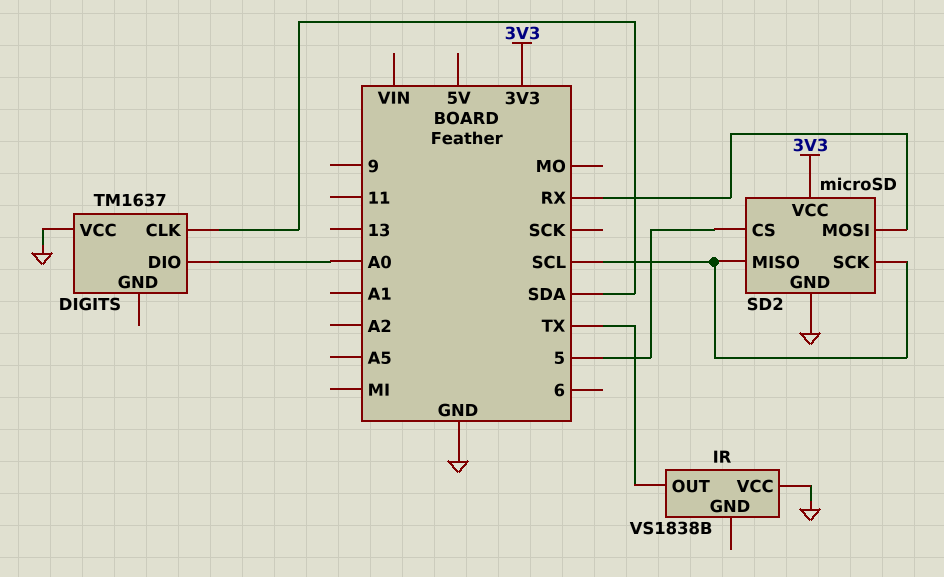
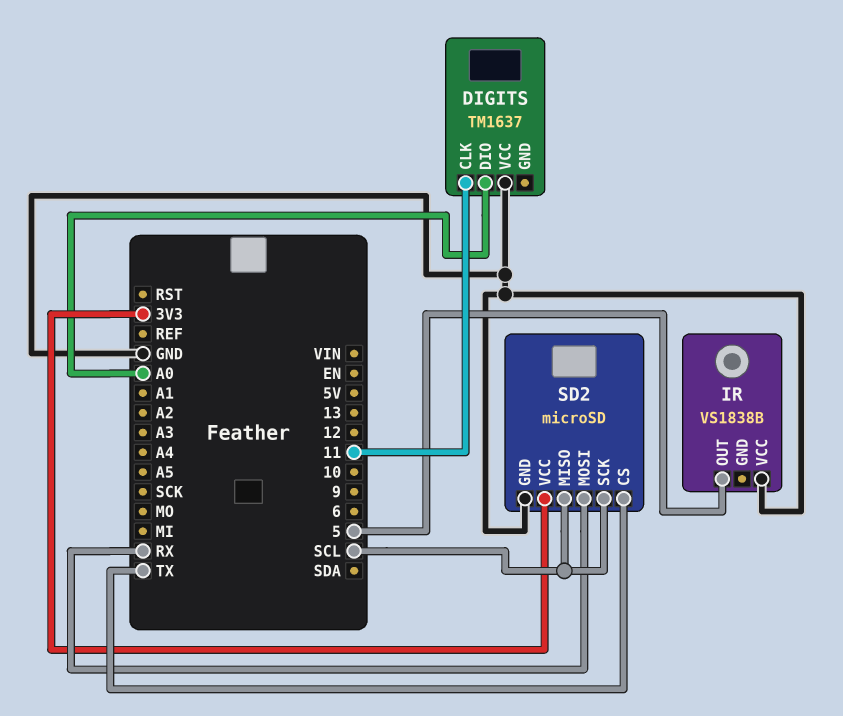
DIGITS pin CLK: SDA -> 11
IR pin OUT: TX -> 5
SD2 pin CS: 5 -> TX

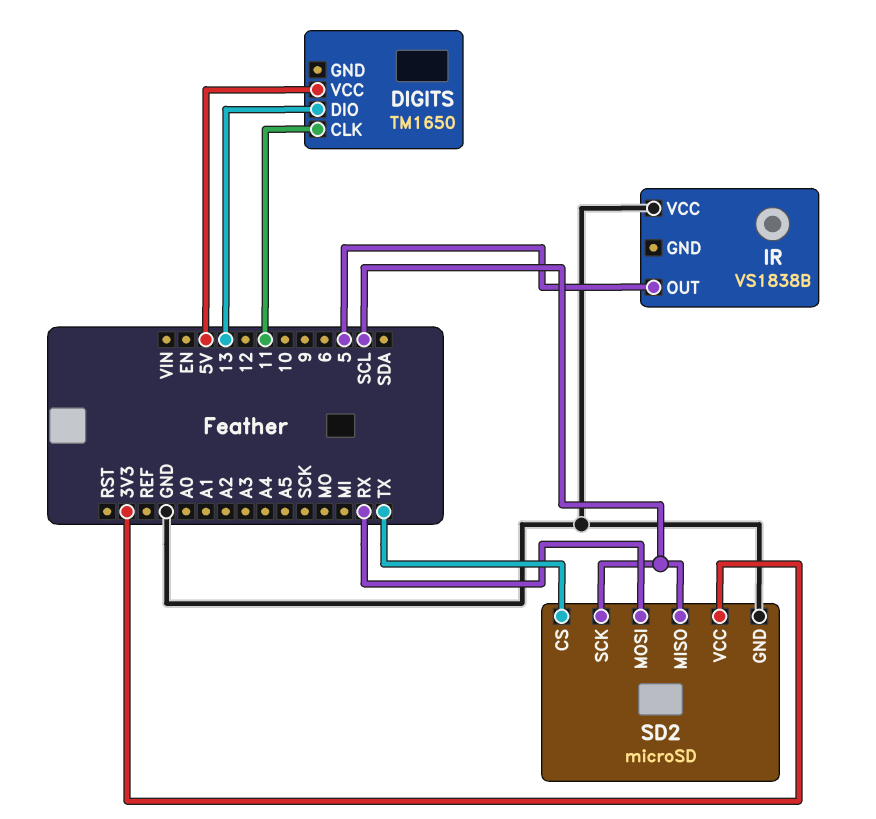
DIGITS: TM1637 -> TM1650
DIGITS pin DIO: A0 -> 13
DIGITS pin VCC: GND -> 5V

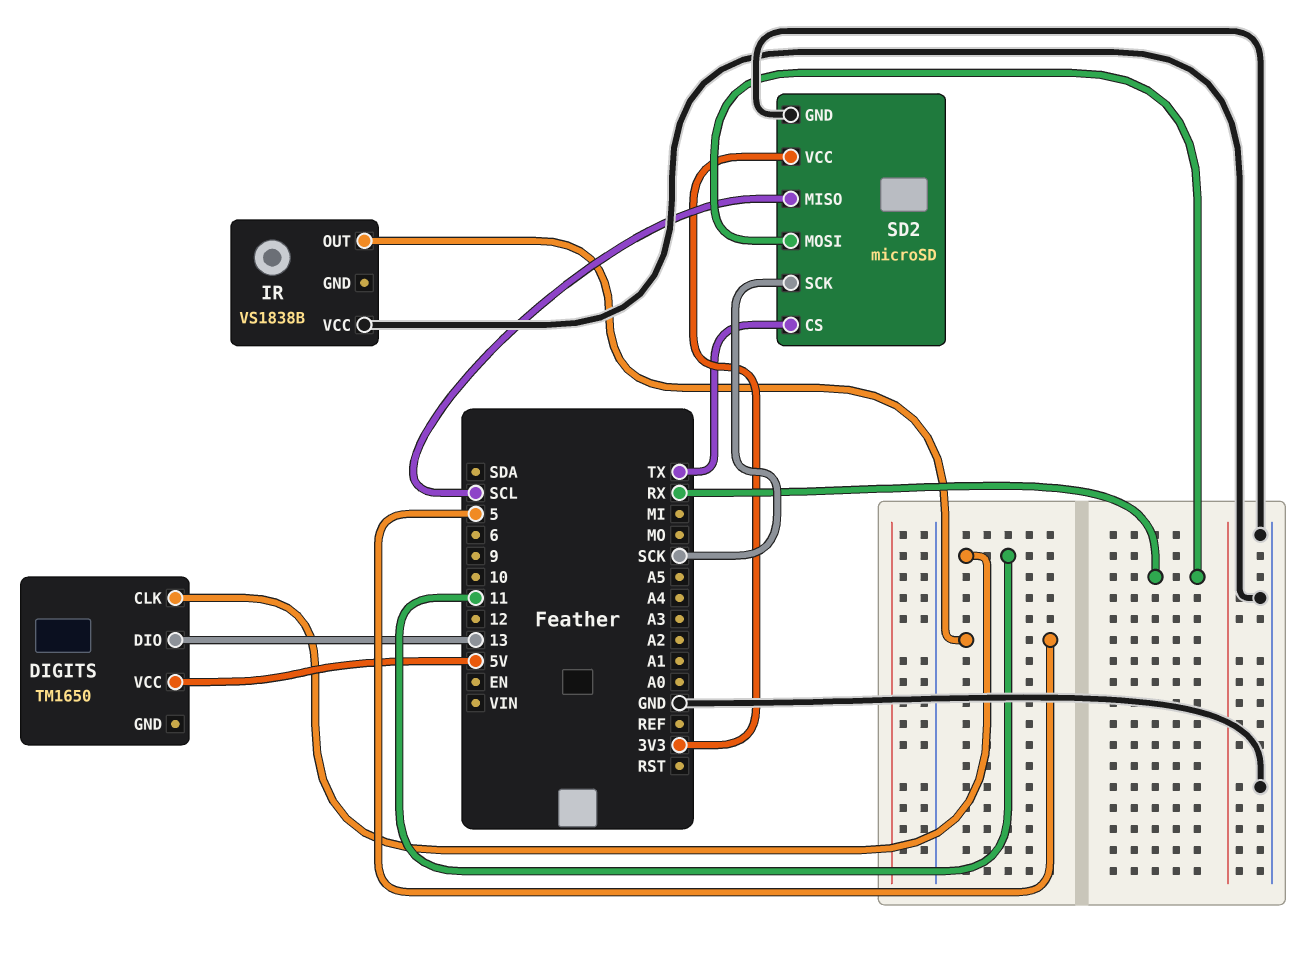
SD2 pin SCK: SCL -> SCK

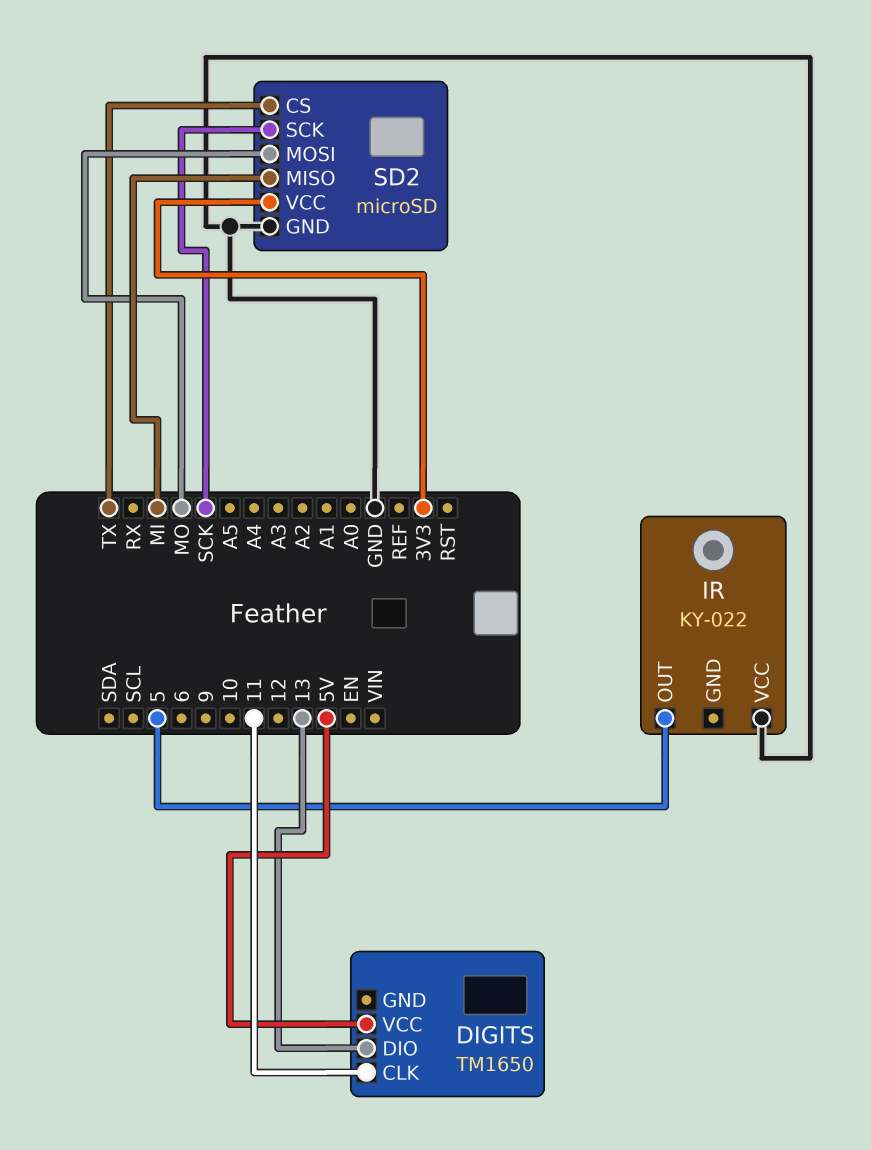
IR: VS1838B -> KY-022
SD2 pin MISO: SCL -> MI
SD2 pin MOSI: RX -> MO

